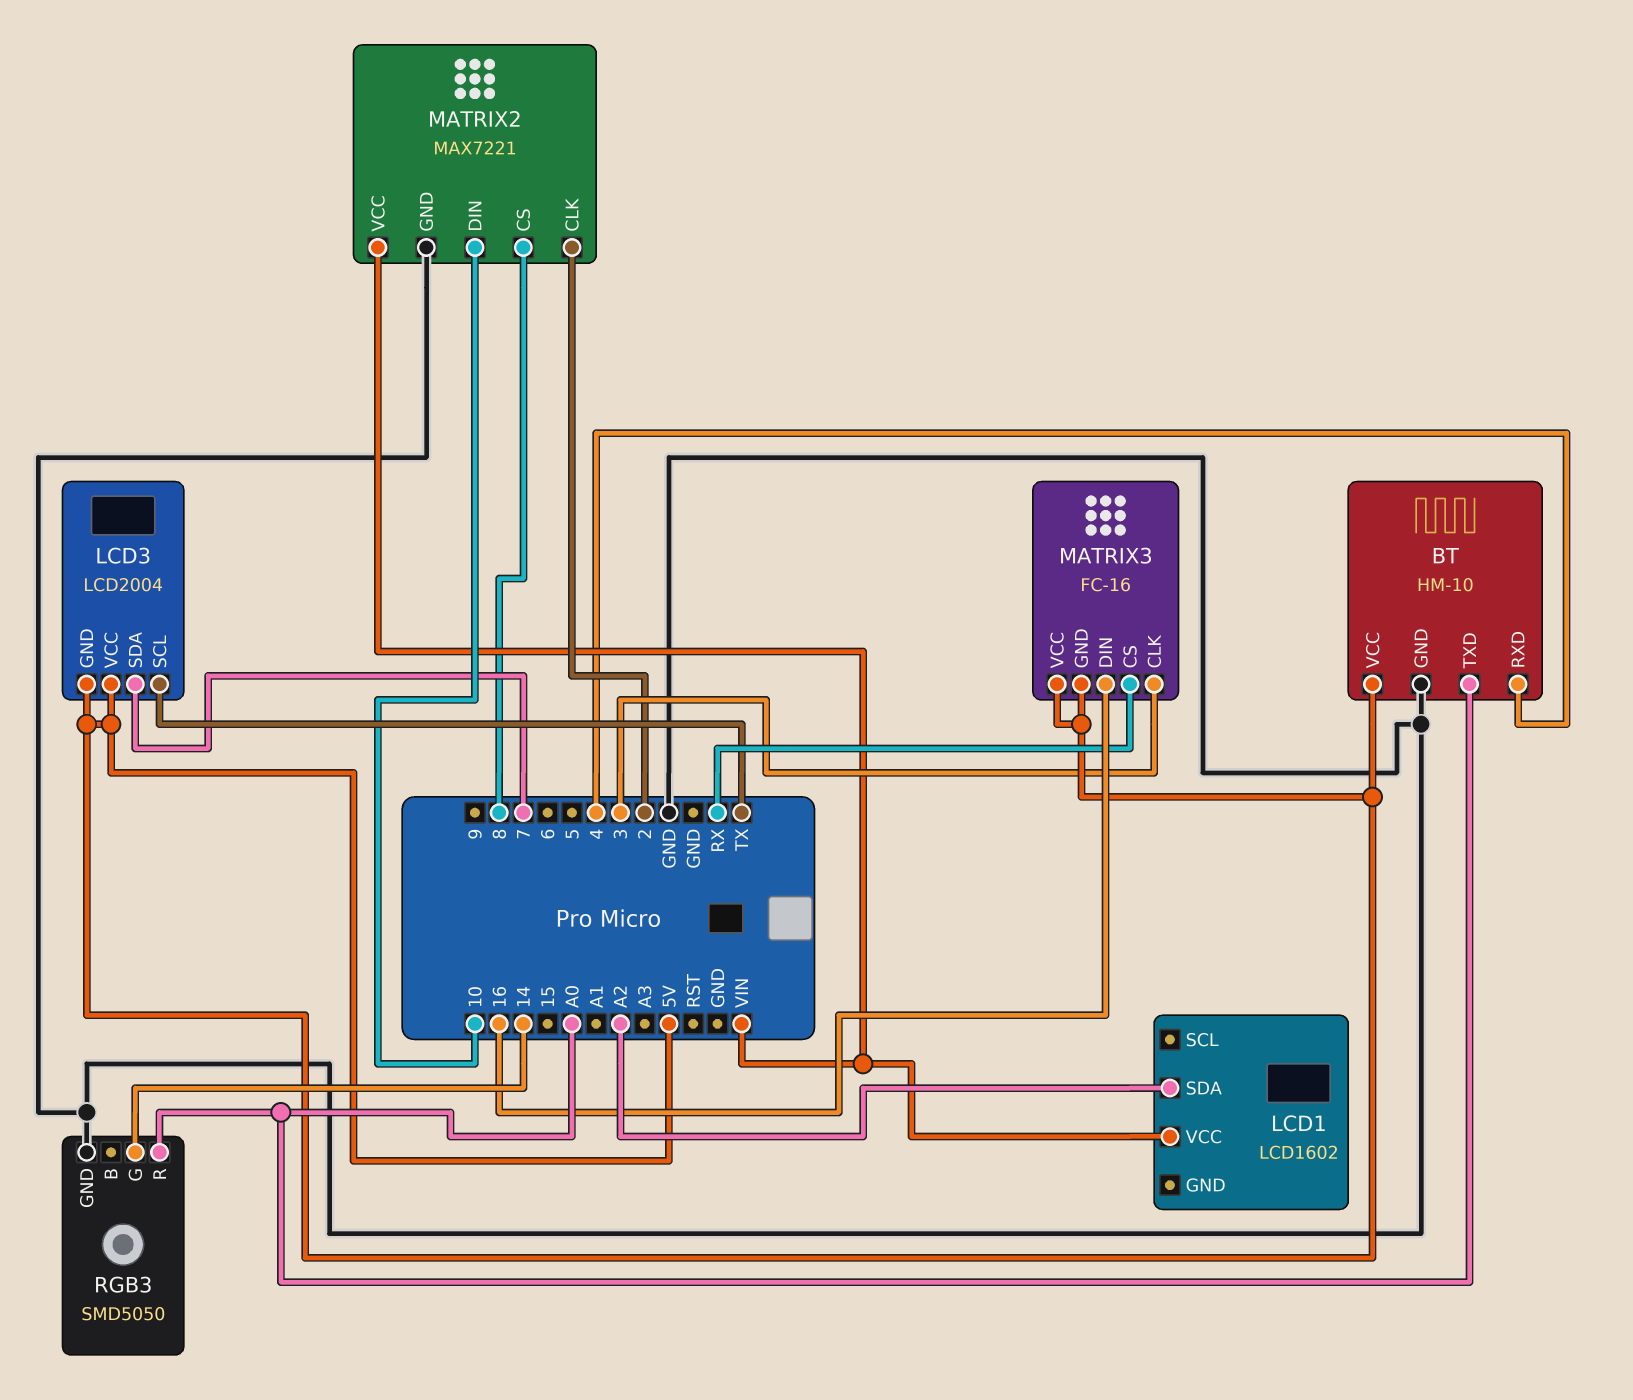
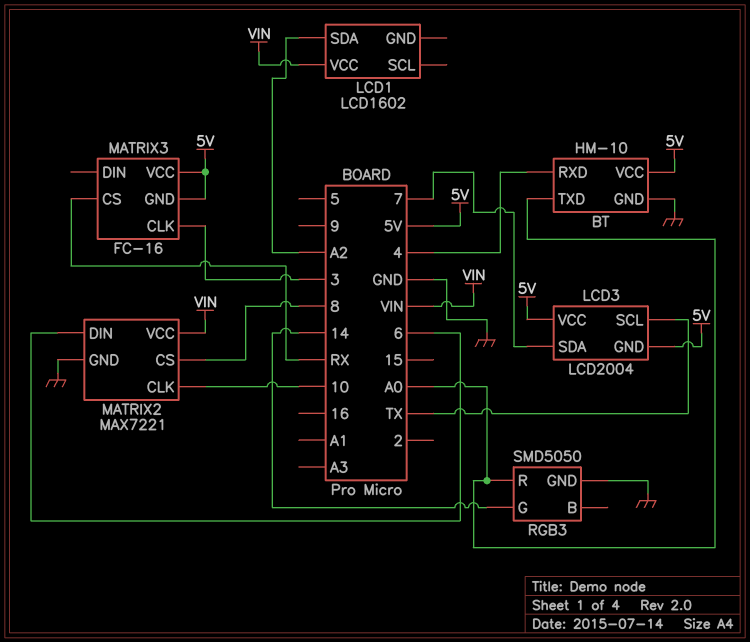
MATRIX2 pin CLK: 2 -> 10
MATRIX2 pin DIN: 10 -> 6
MATRIX3 pin DIN: 16 -> none

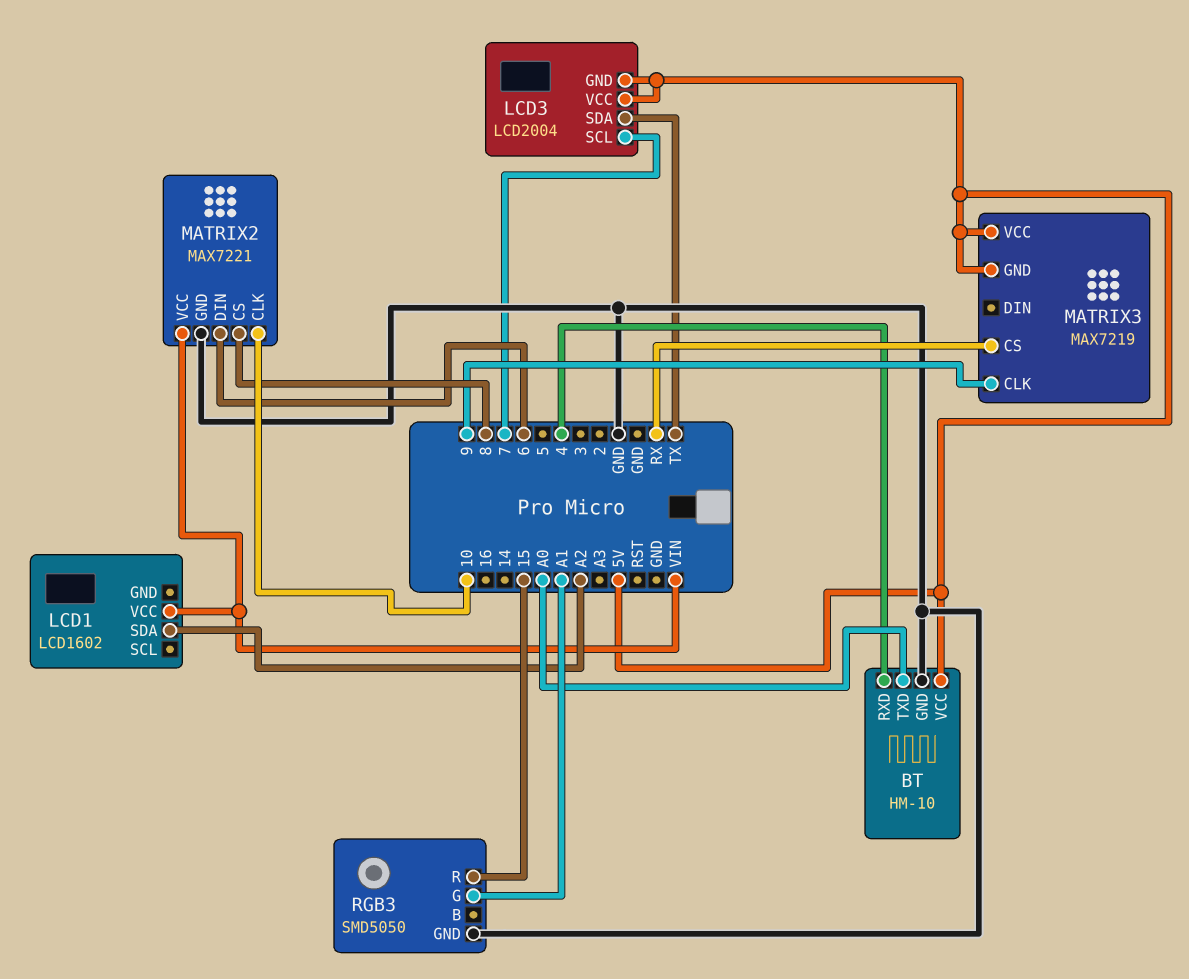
LCD3 pin SCL: TX -> 7
LCD3 pin SDA: 7 -> TX
MATRIX3: FC-16 -> MAX7219
MATRIX3 pin CLK: 3 -> 9
RGB3 pin G: 14 -> A1
RGB3 pin R: A0 -> 15

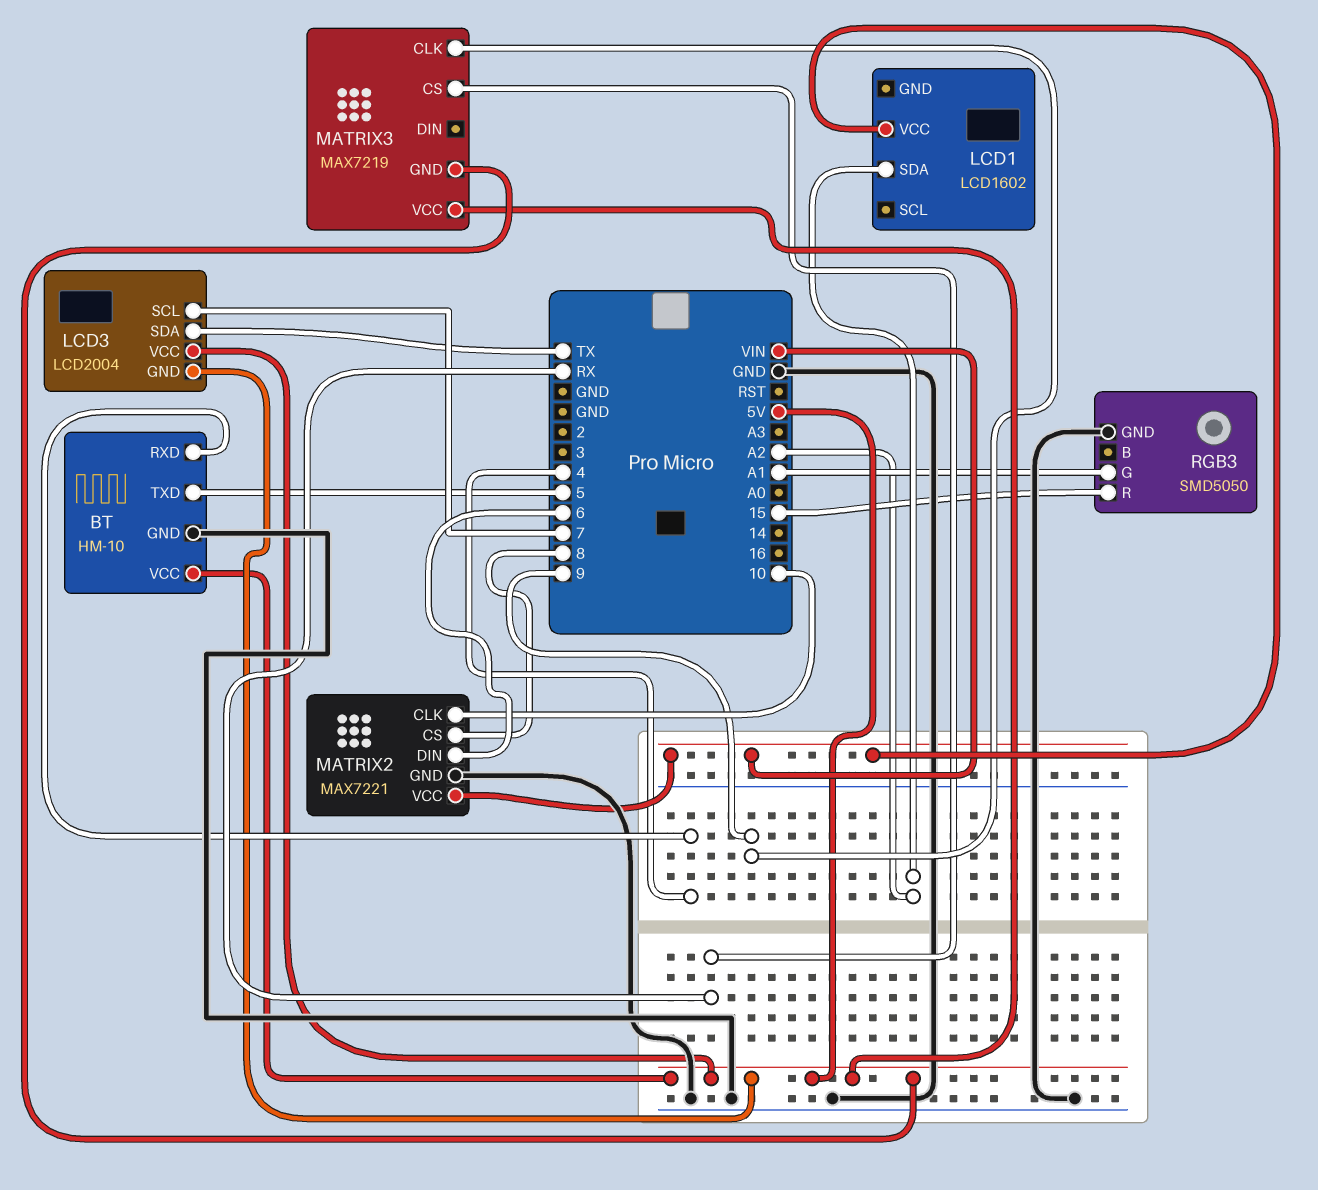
BT pin TXD: A0 -> 5

